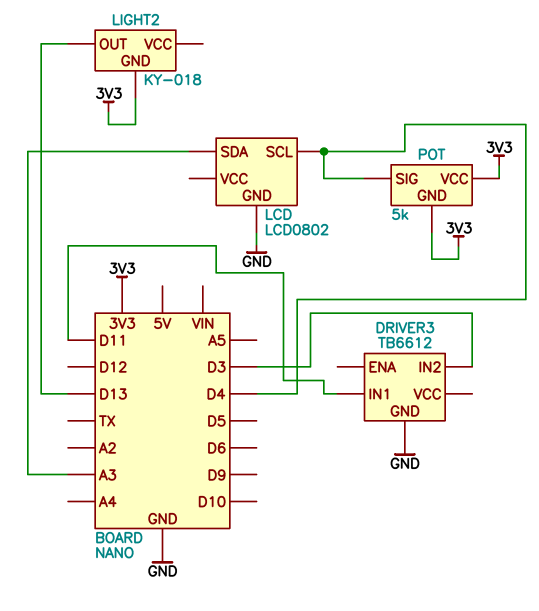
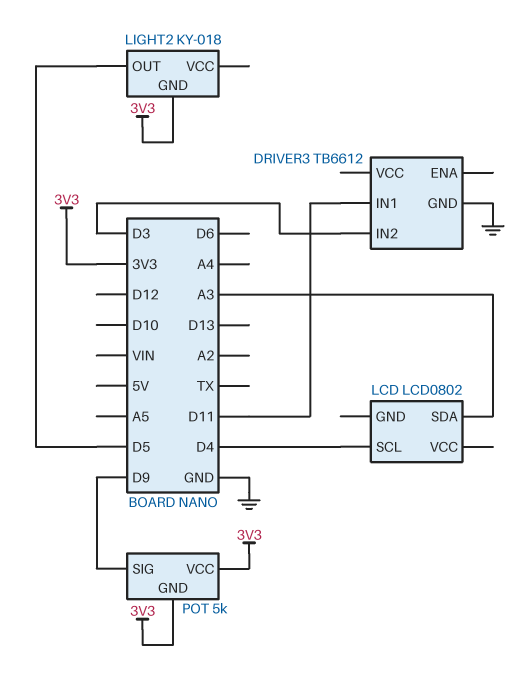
LCD pin GND: GND -> none
LIGHT2 pin OUT: D13 -> D5
POT pin SIG: D4 -> D9

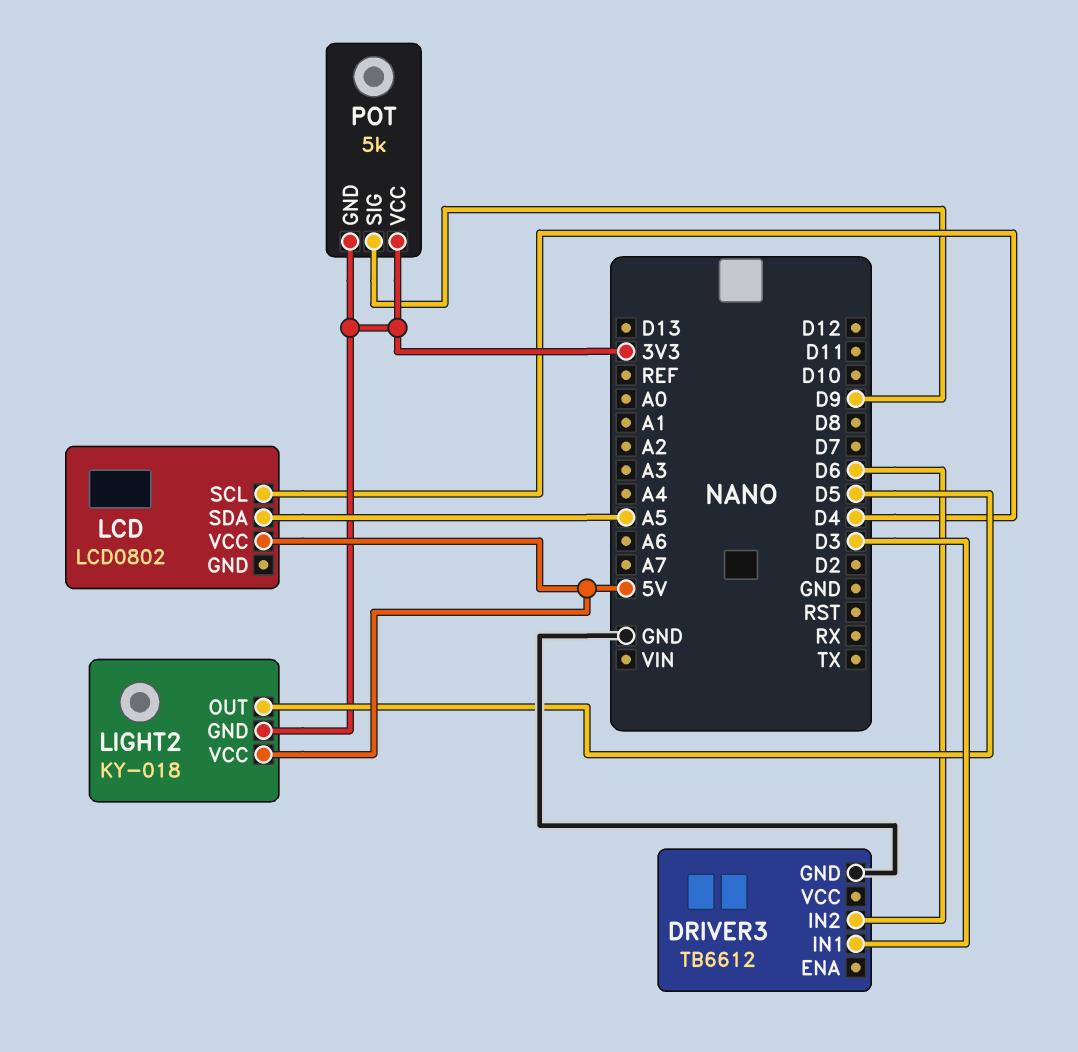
DRIVER3 pin IN1: D11 -> D3
DRIVER3 pin IN2: D3 -> D6
LCD pin SDA: A3 -> A5
LCD pin VCC: none -> 5V
LIGHT2 pin VCC: none -> 5V

